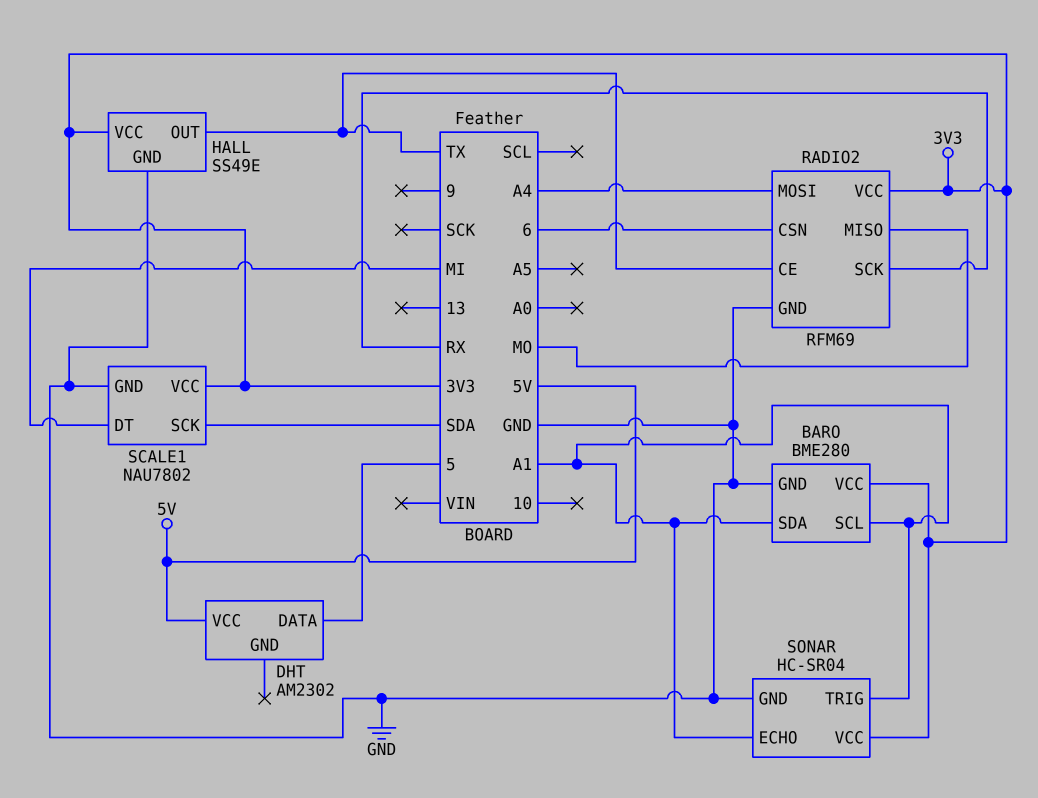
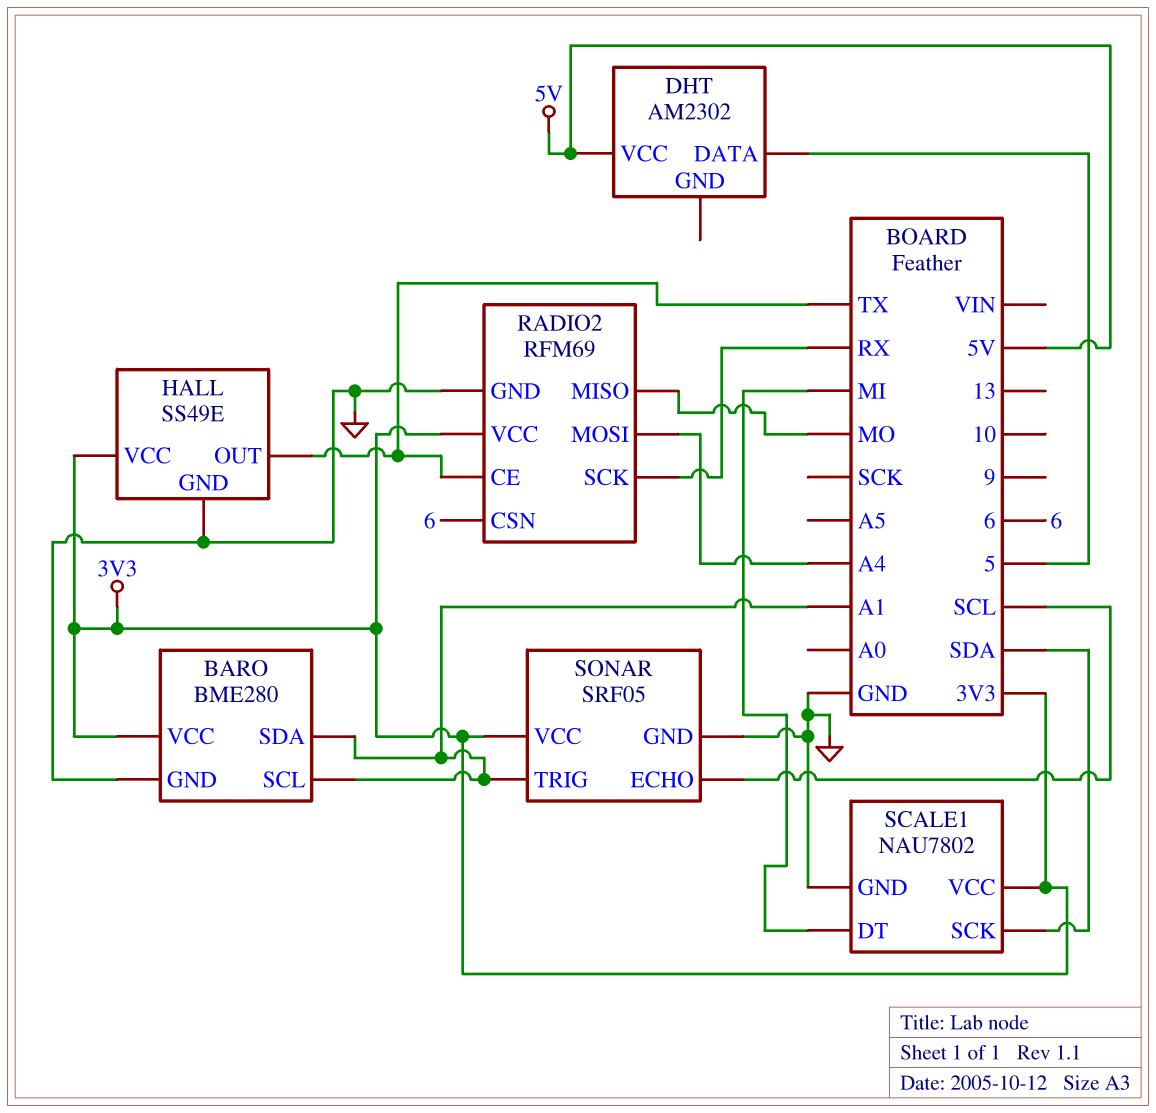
SONAR: HC-SR04 -> SRF05
SONAR pin ECHO: A1 -> SCL

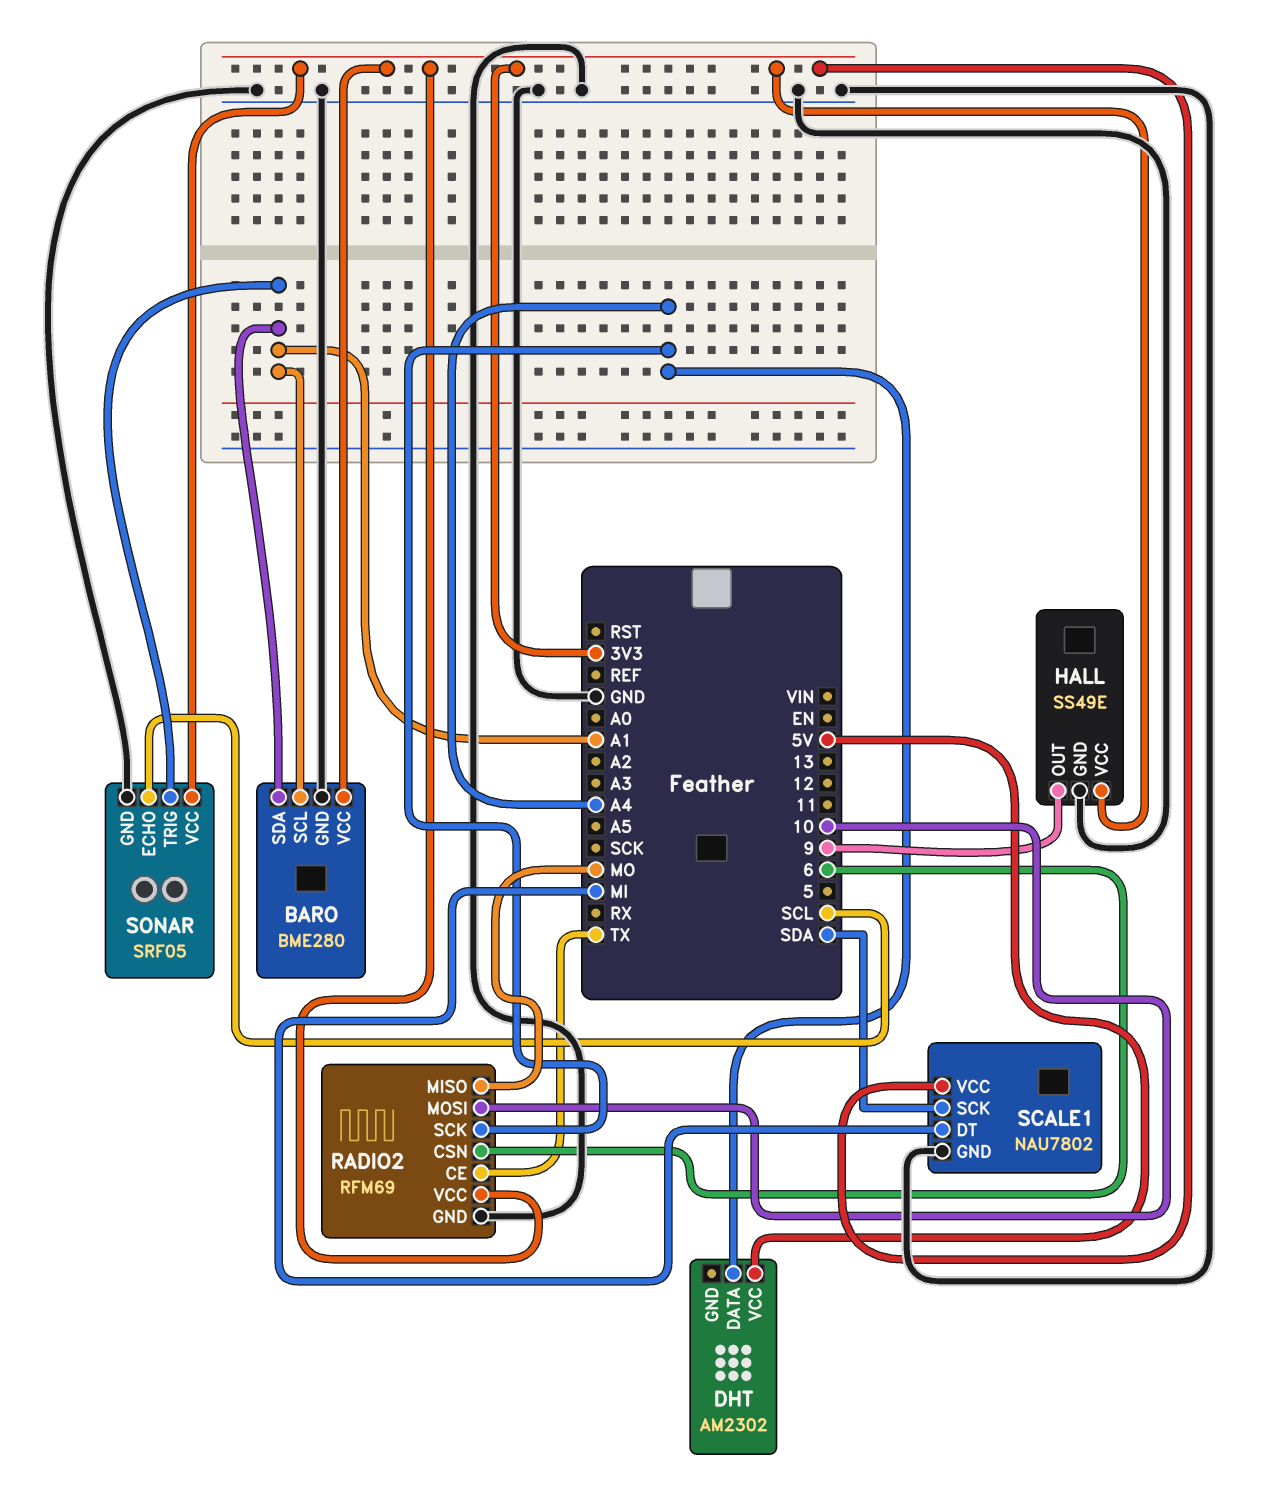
DHT pin DATA: 5 -> A4
HALL pin OUT: TX -> 9
RADIO2 pin MOSI: A4 -> 10
RADIO2 pin SCK: RX -> A4

